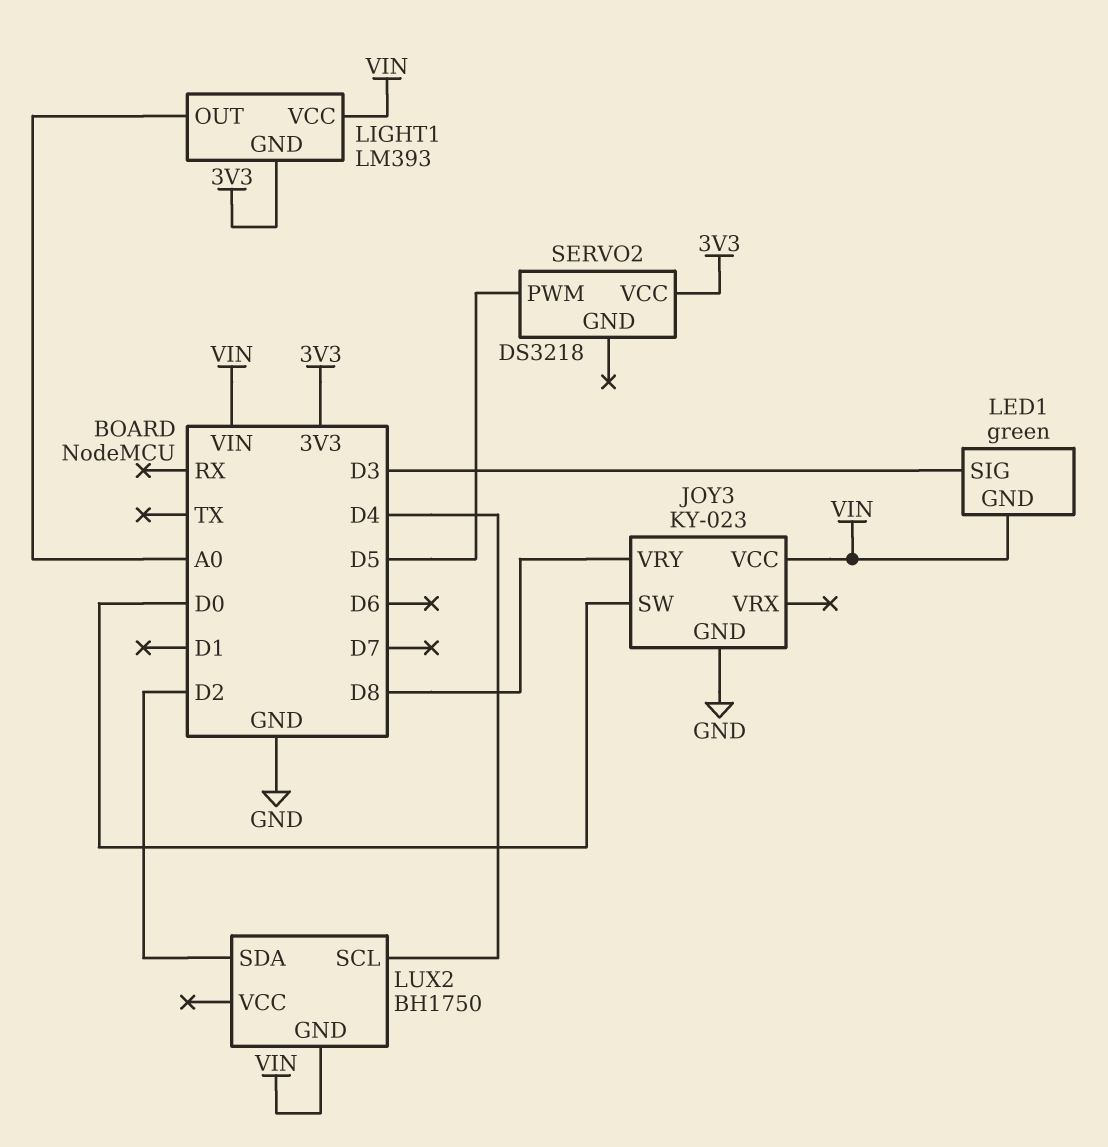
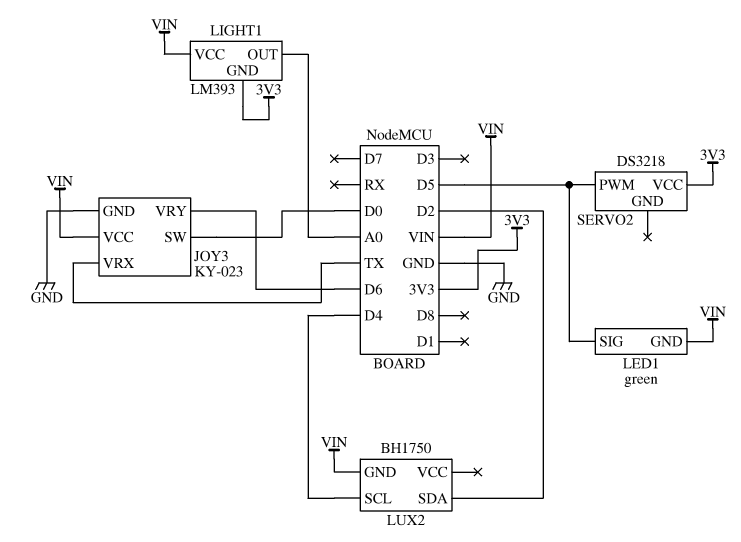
JOY3 pin VRX: none -> TX
JOY3 pin VRY: D8 -> D6
LED1 pin SIG: D3 -> D5

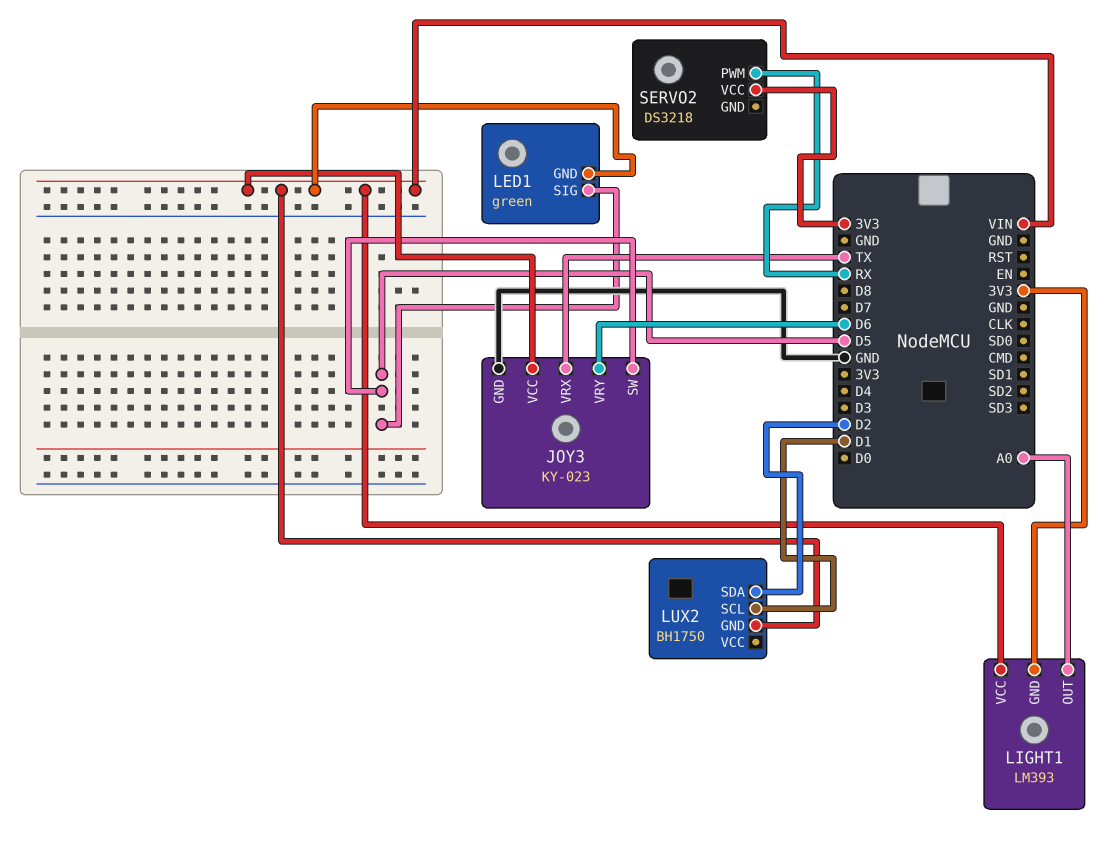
JOY3 pin SW: D0 -> D5
LUX2 pin SCL: D4 -> D1
SERVO2 pin PWM: D5 -> RX

